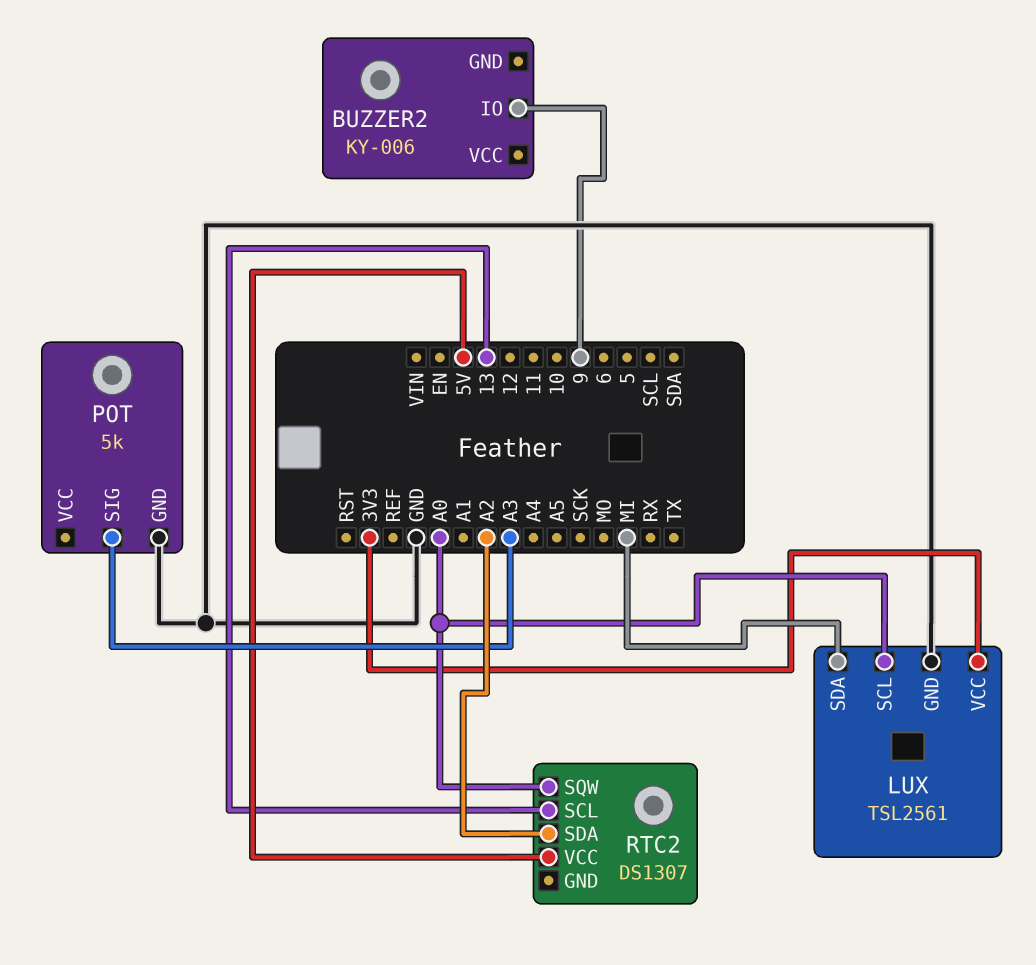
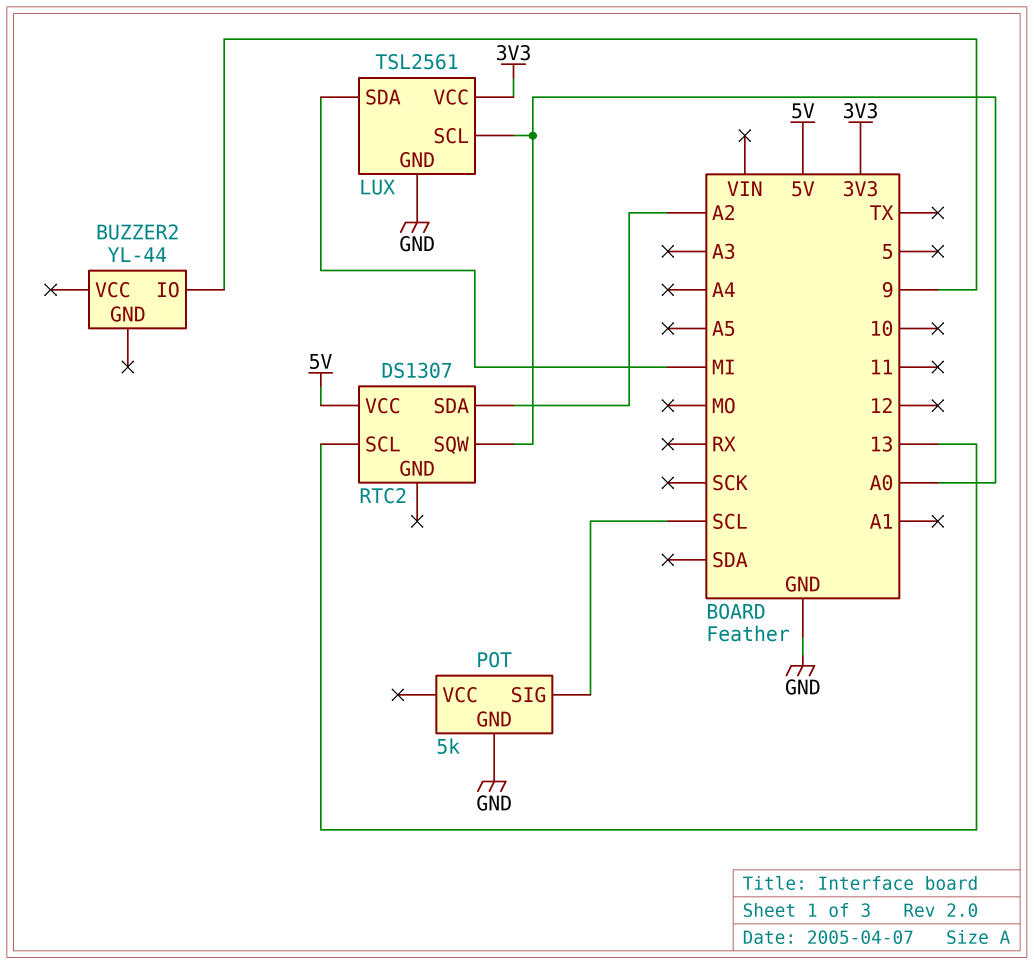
BUZZER2: KY-006 -> YL-44
POT pin SIG: A3 -> SCL

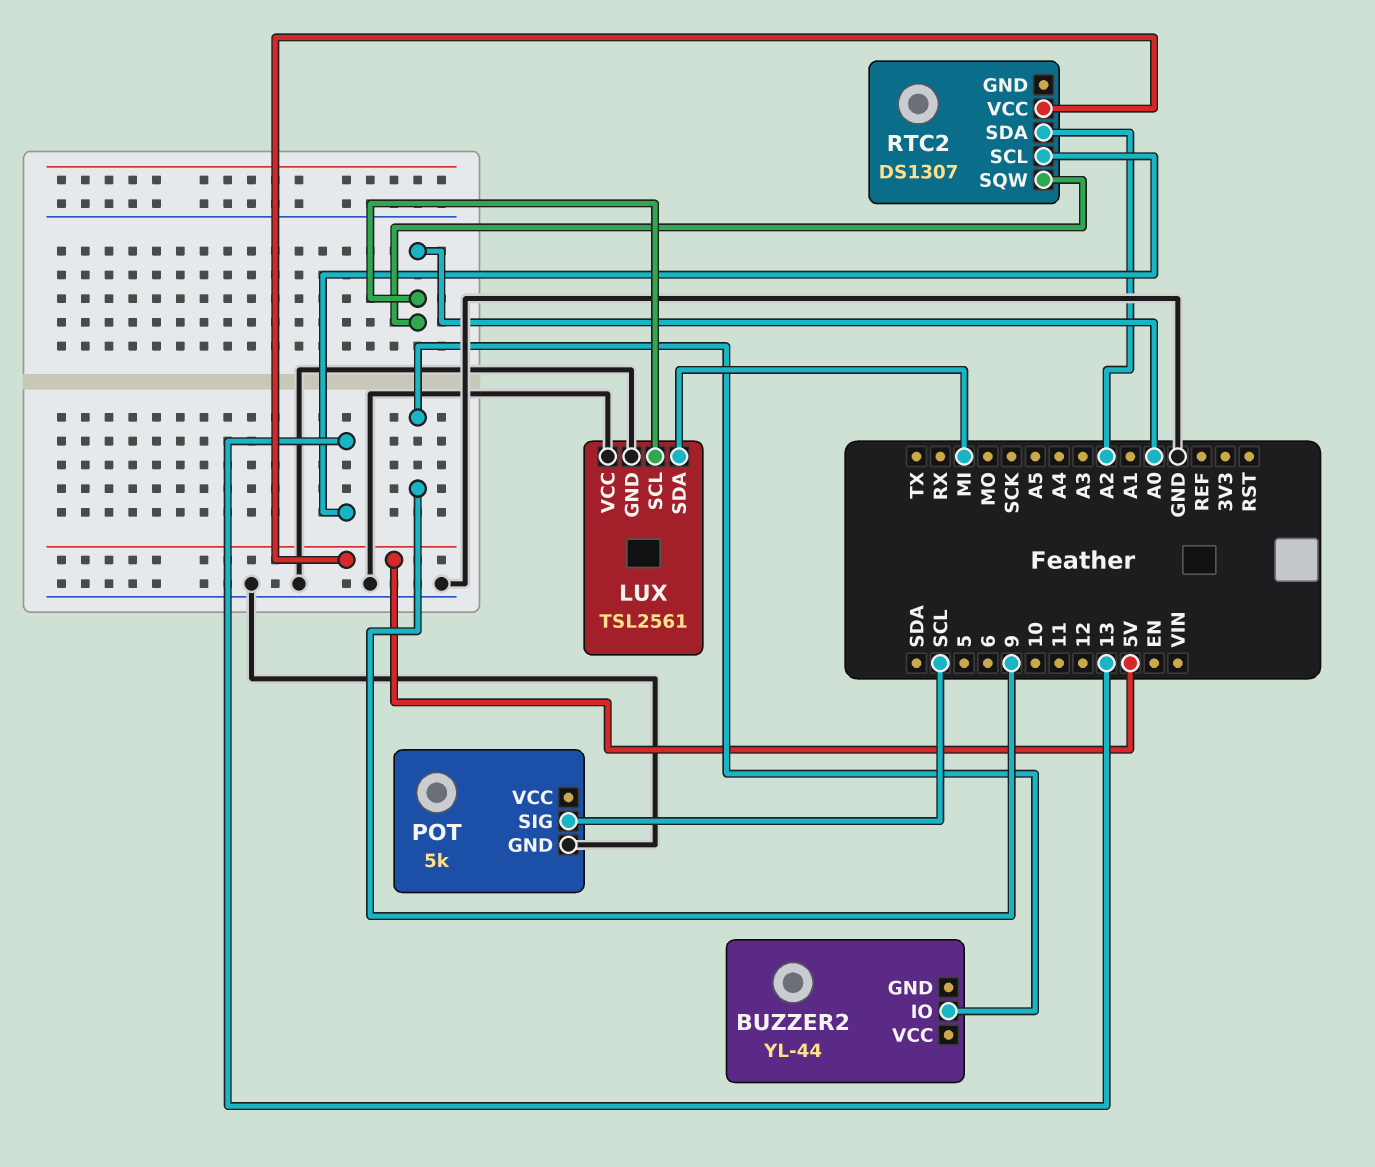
LUX pin VCC: 3V3 -> GND

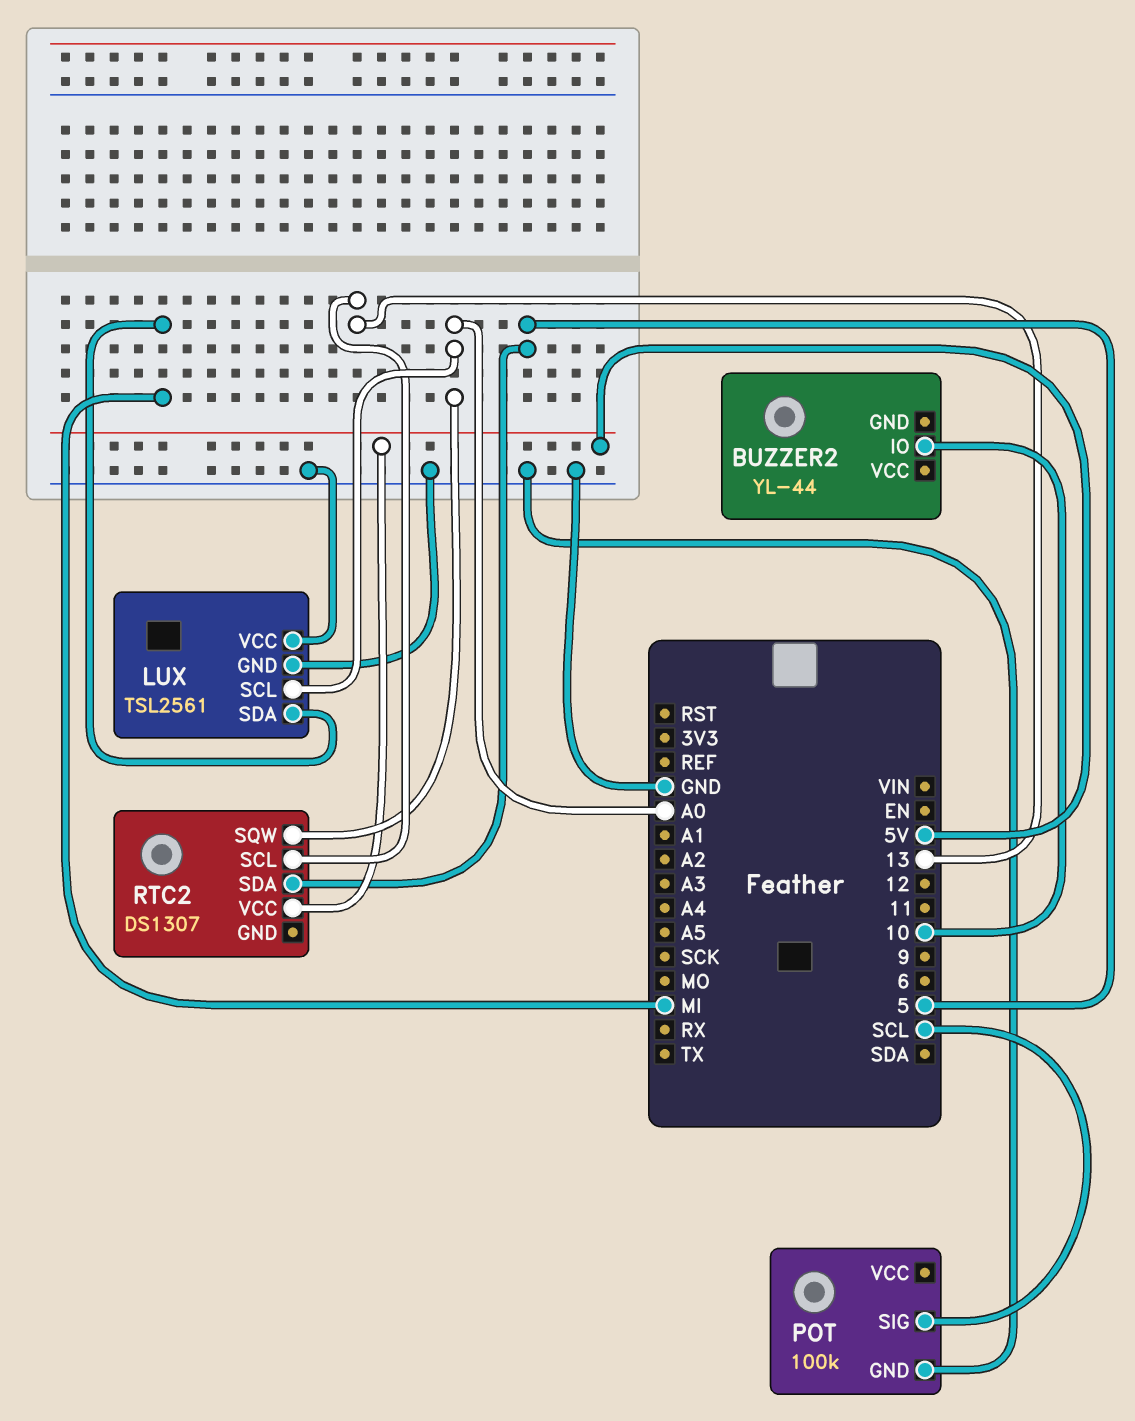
BUZZER2 pin IO: 9 -> 10
POT: 5k -> 100k
RTC2 pin SDA: A2 -> 5

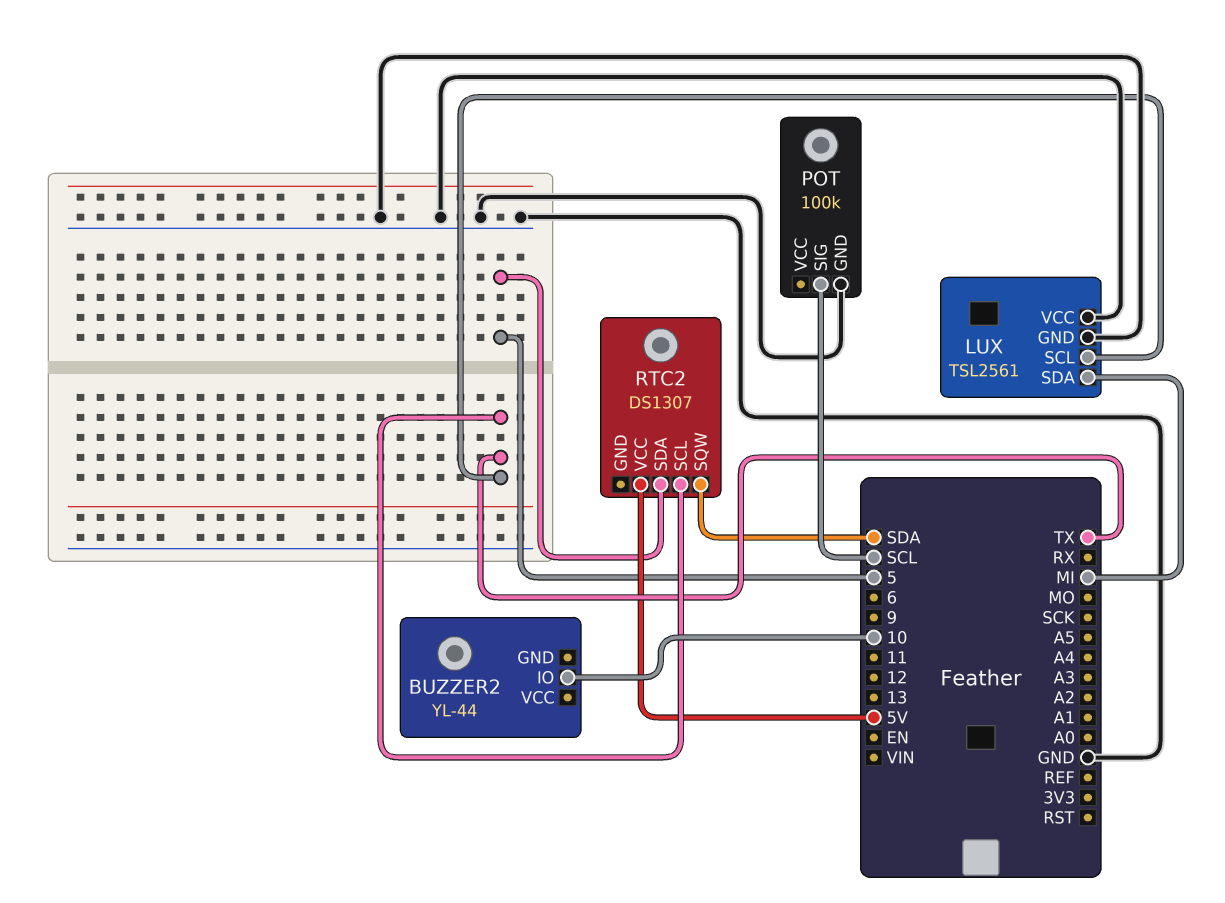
LUX pin SCL: A0 -> TX
RTC2 pin SCL: 13 -> TX
RTC2 pin SQW: A0 -> SDA

